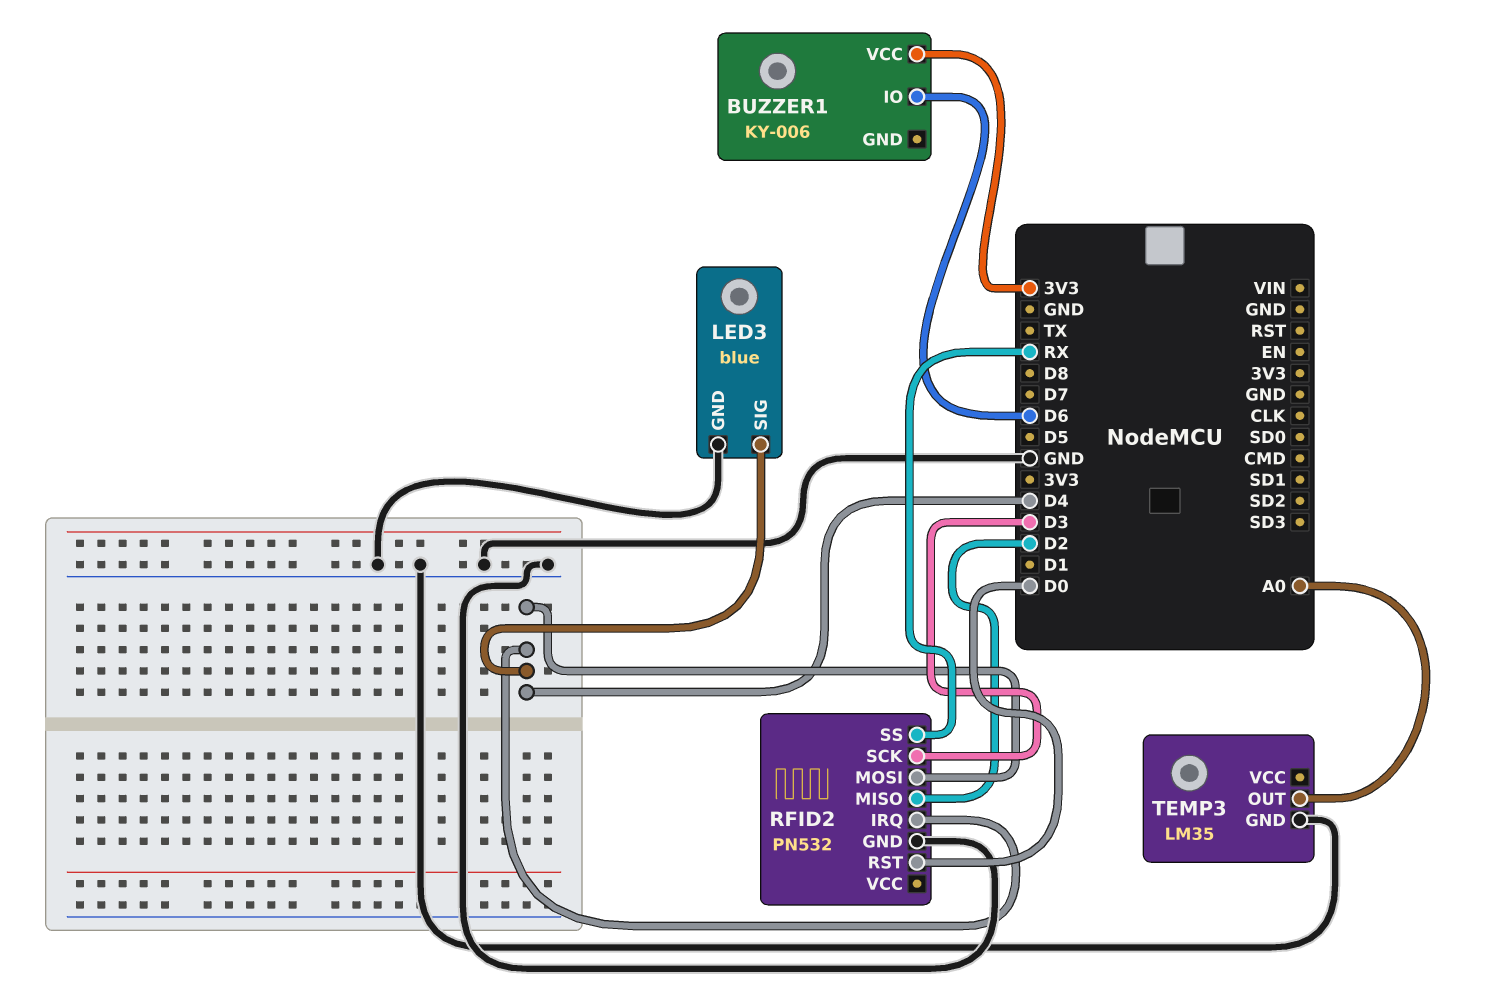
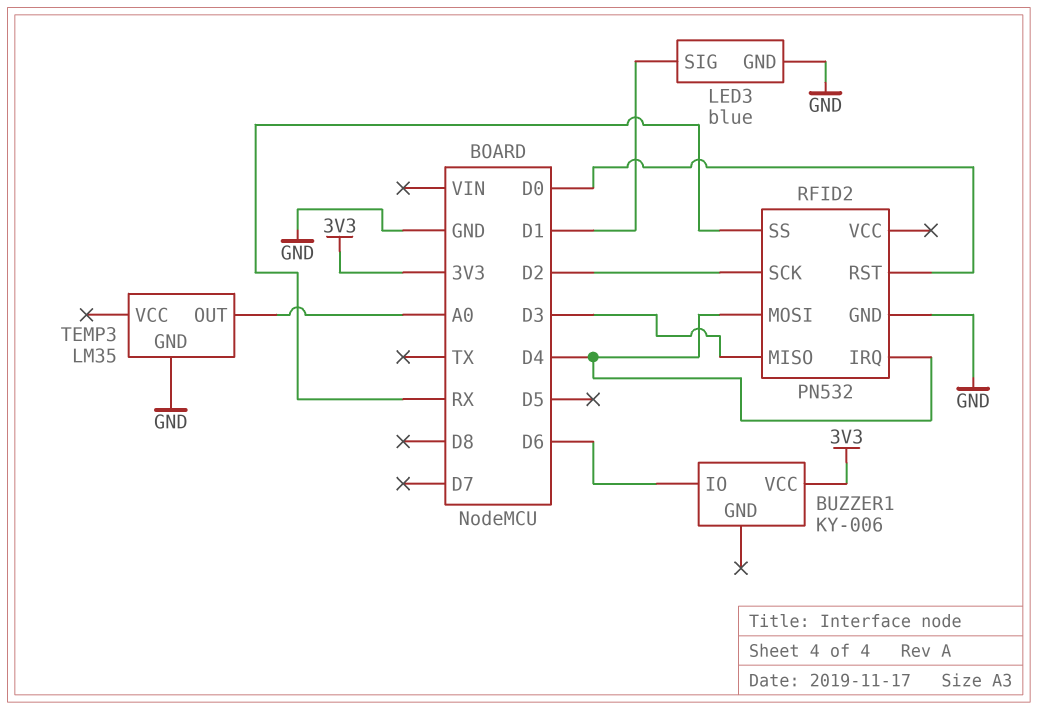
LED3 pin SIG: D4 -> D1
RFID2 pin MISO: D2 -> D3
RFID2 pin SCK: D3 -> D2

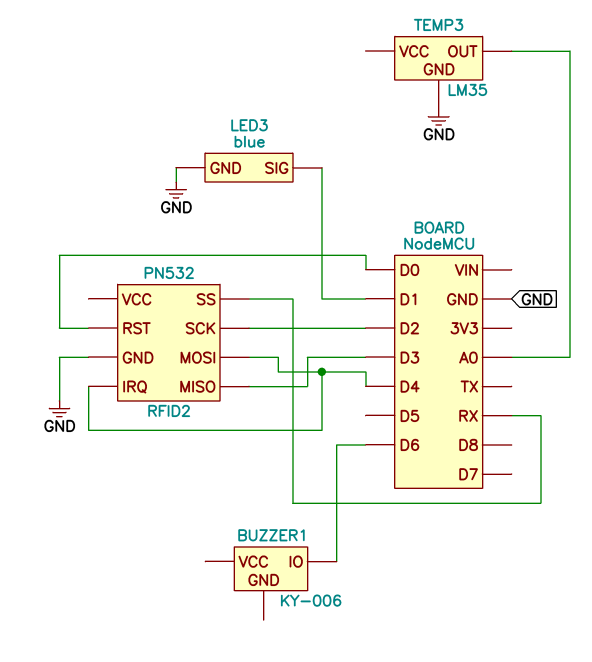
BUZZER1 pin VCC: 3V3 -> none

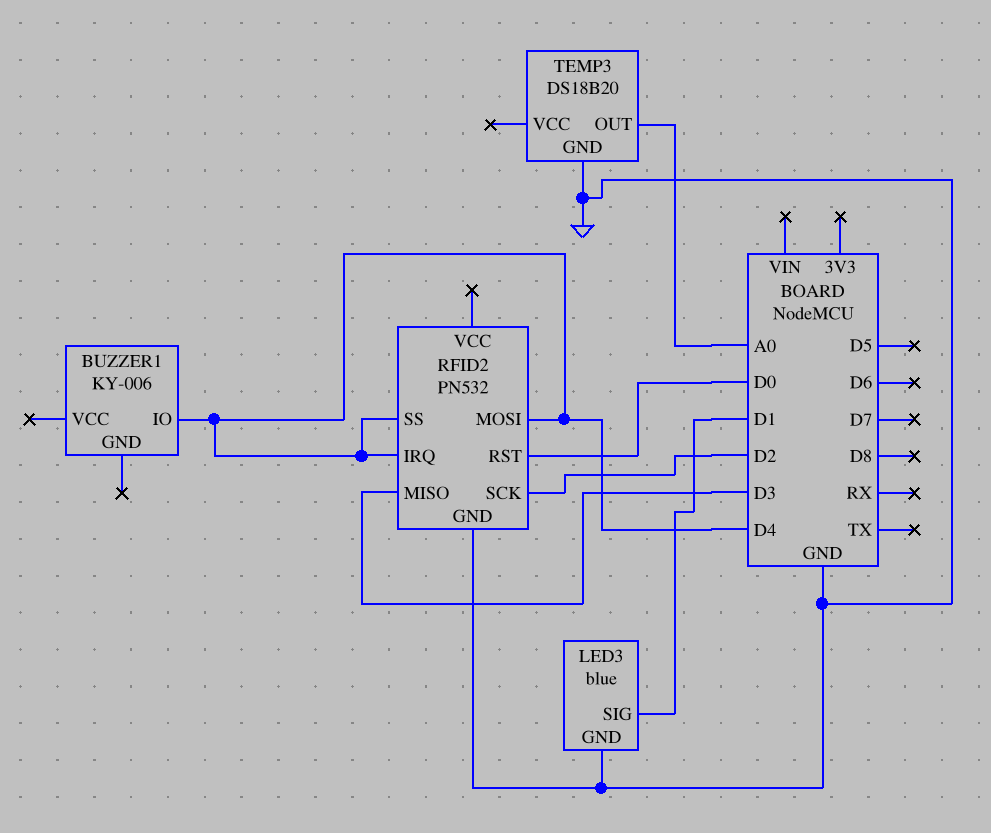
BUZZER1 pin IO: D6 -> D4
RFID2 pin SS: RX -> D4
TEMP3: LM35 -> DS18B20

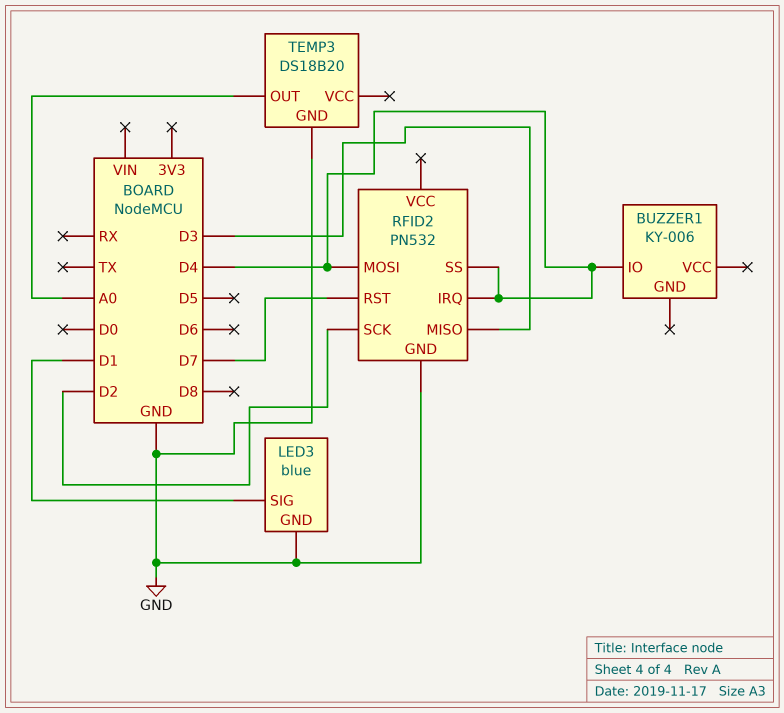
RFID2 pin RST: D0 -> D7

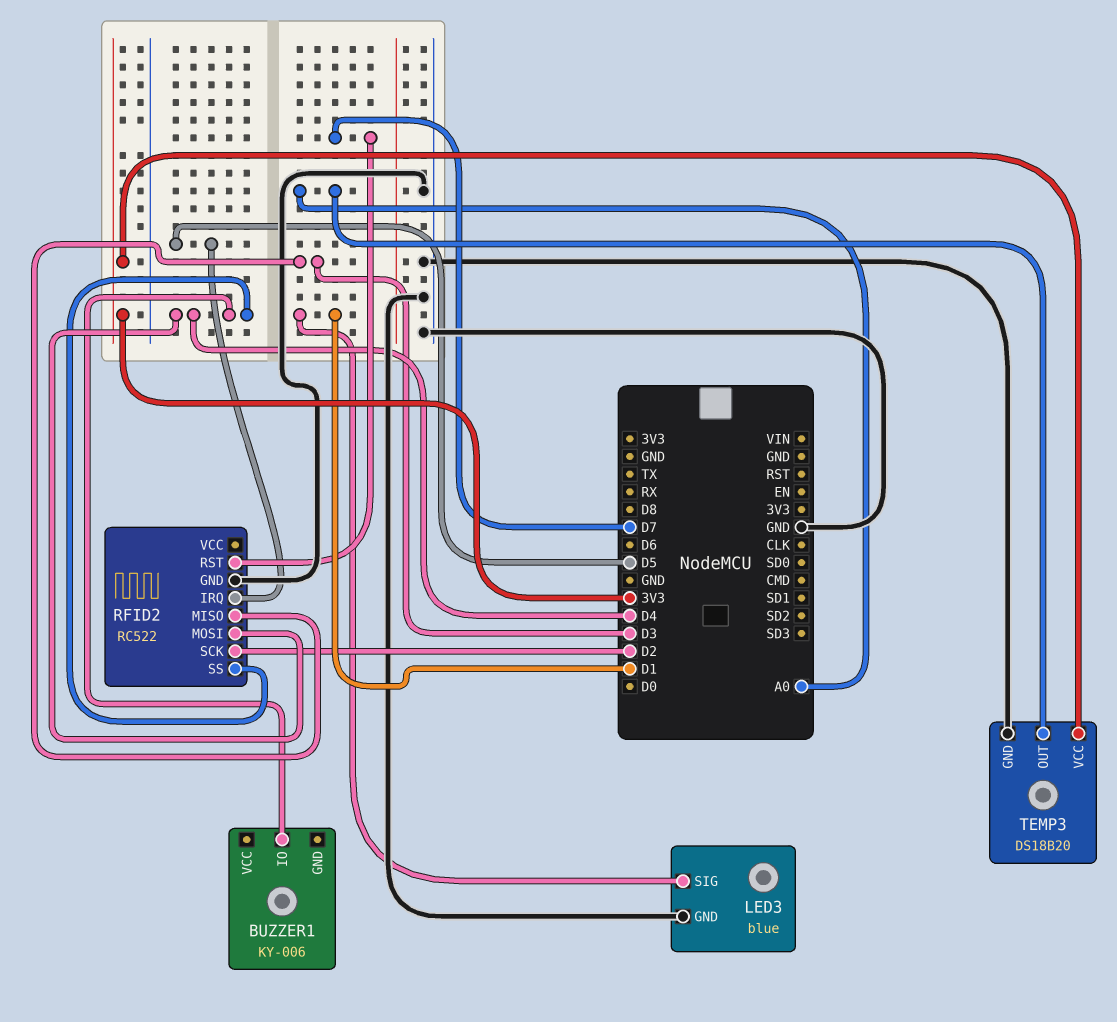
RFID2: PN532 -> RC522
RFID2 pin IRQ: D4 -> D5
TEMP3 pin VCC: none -> 3V3

